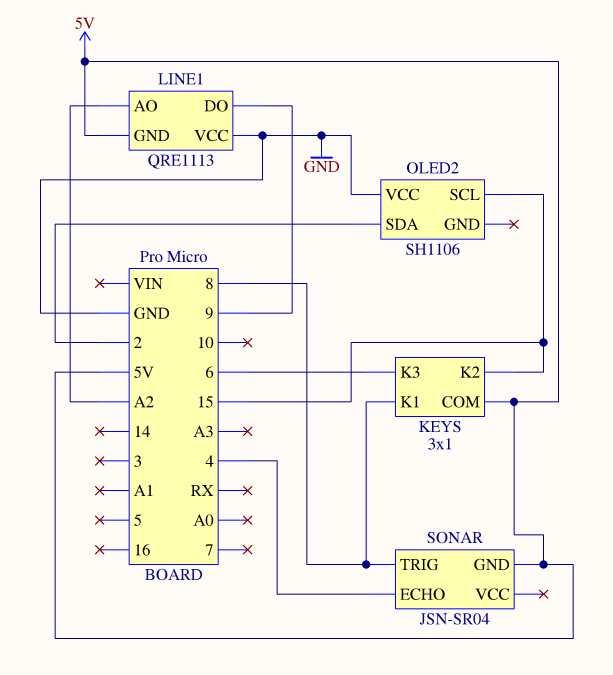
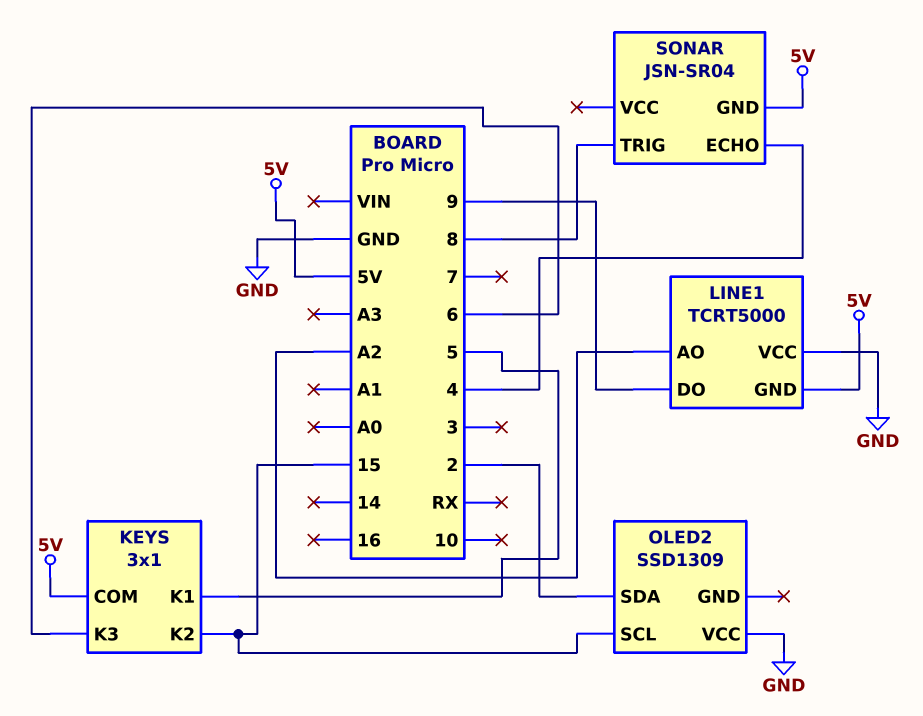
KEYS pin K1: 8 -> 5
LINE1: QRE1113 -> TCRT5000
OLED2: SH1106 -> SSD1309

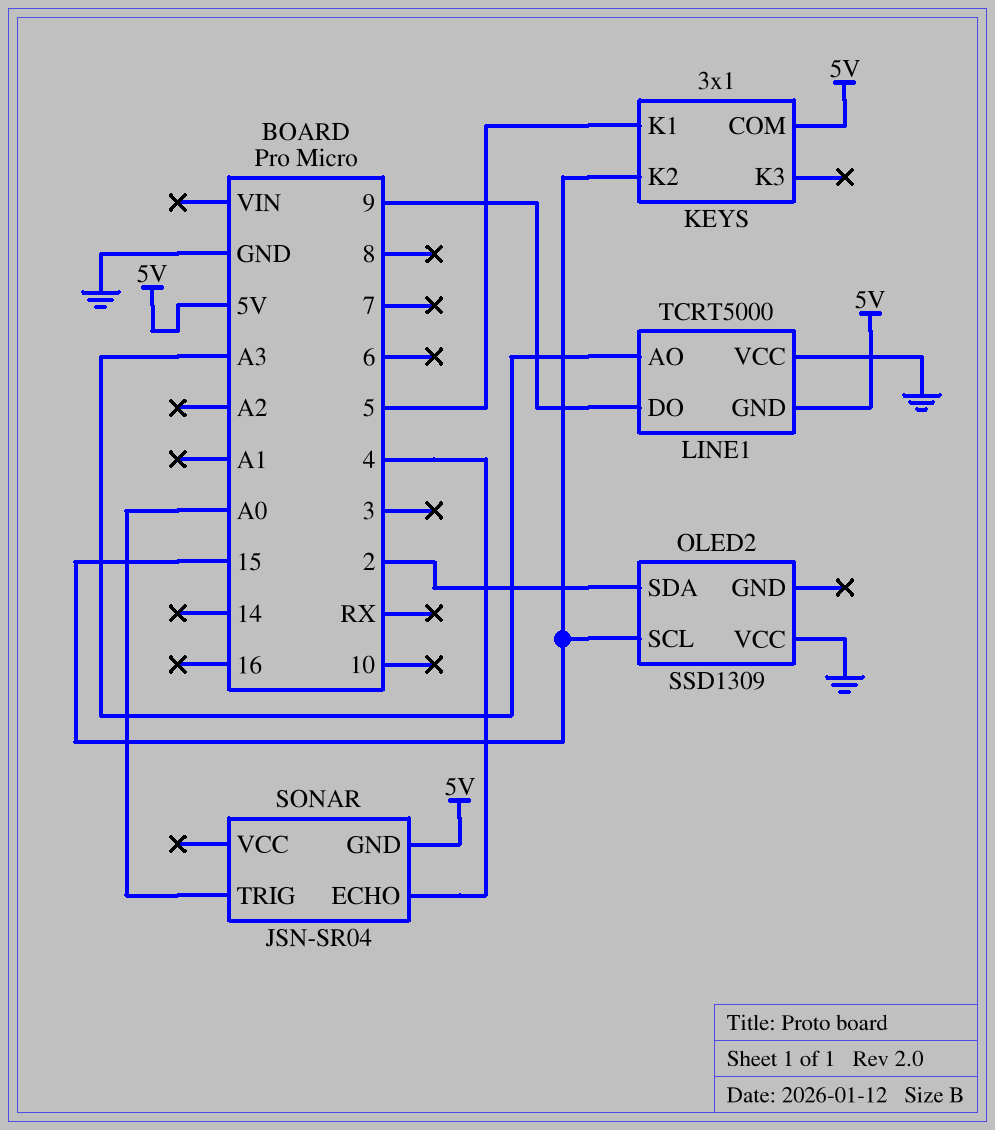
KEYS pin K3: 6 -> none
LINE1 pin AO: A2 -> A3
SONAR pin TRIG: 8 -> A0

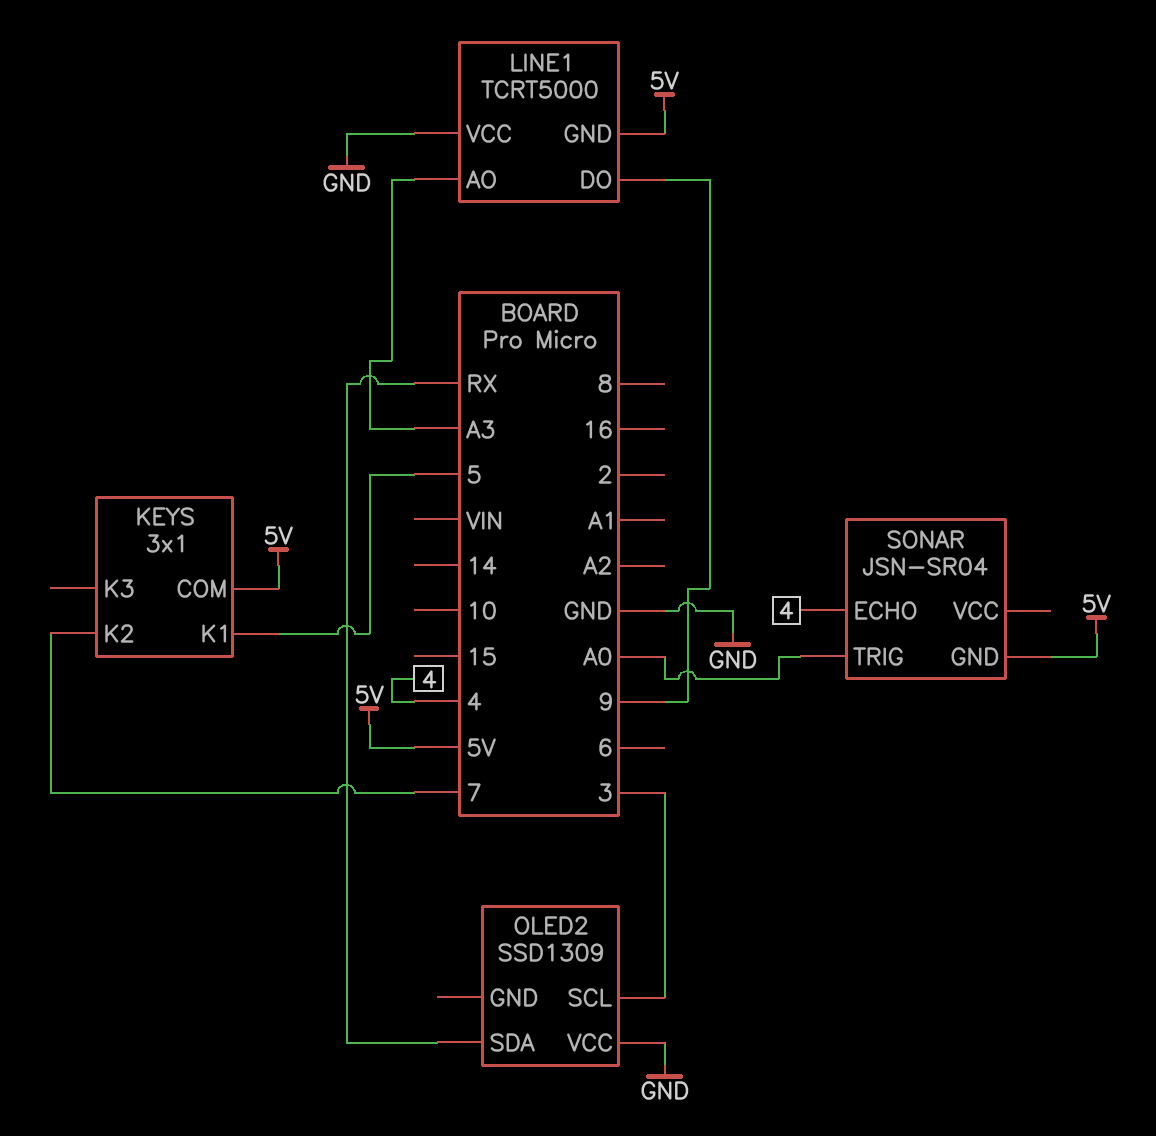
KEYS pin K2: 15 -> 7
OLED2 pin SCL: 15 -> 3
OLED2 pin SDA: 2 -> RX

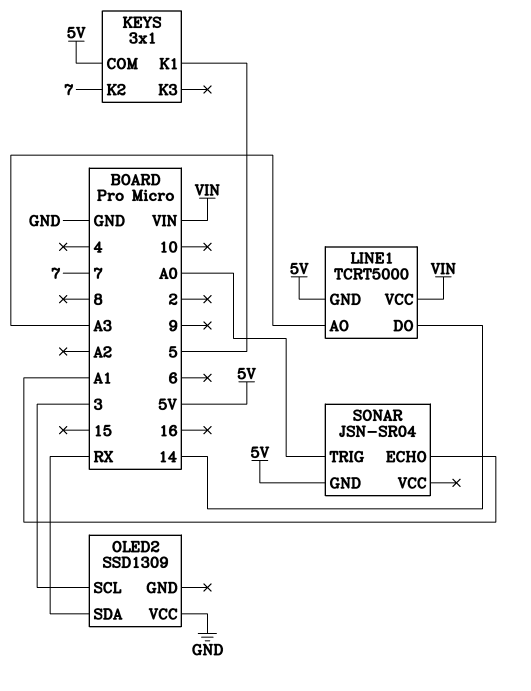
LINE1 pin DO: 9 -> 14
LINE1 pin VCC: GND -> VIN
SONAR pin ECHO: 4 -> A1

